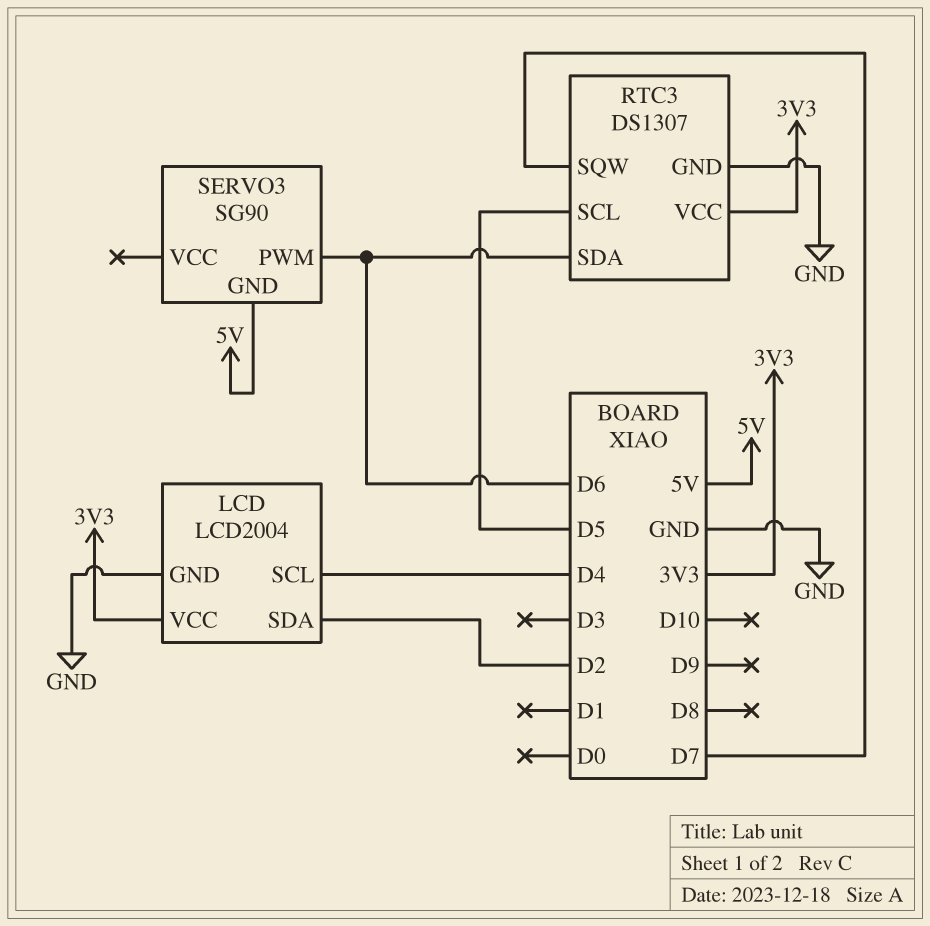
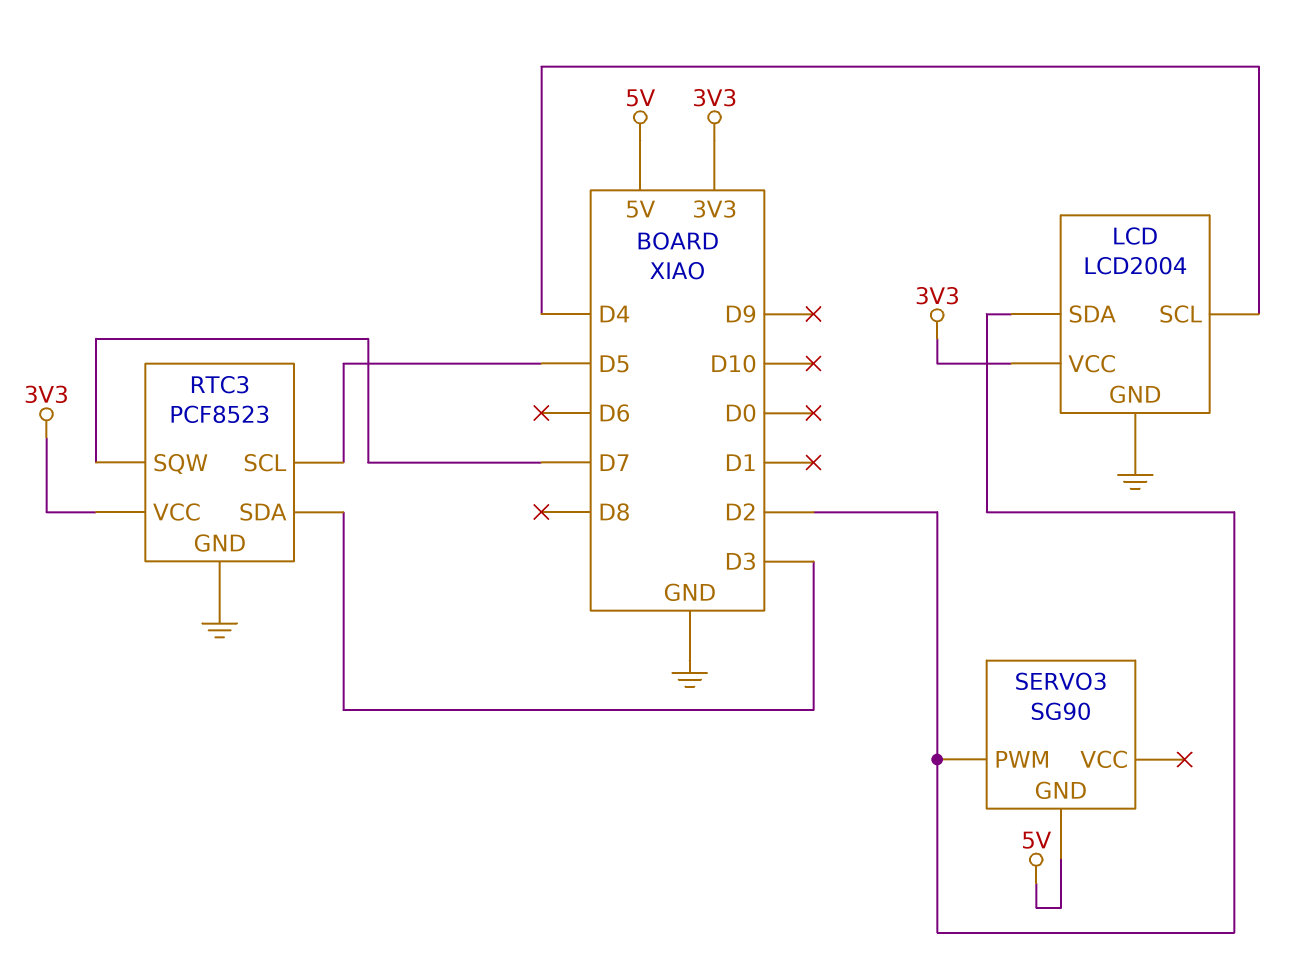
RTC3: DS1307 -> PCF8523
RTC3 pin SDA: D6 -> D3
SERVO3 pin PWM: D6 -> D2

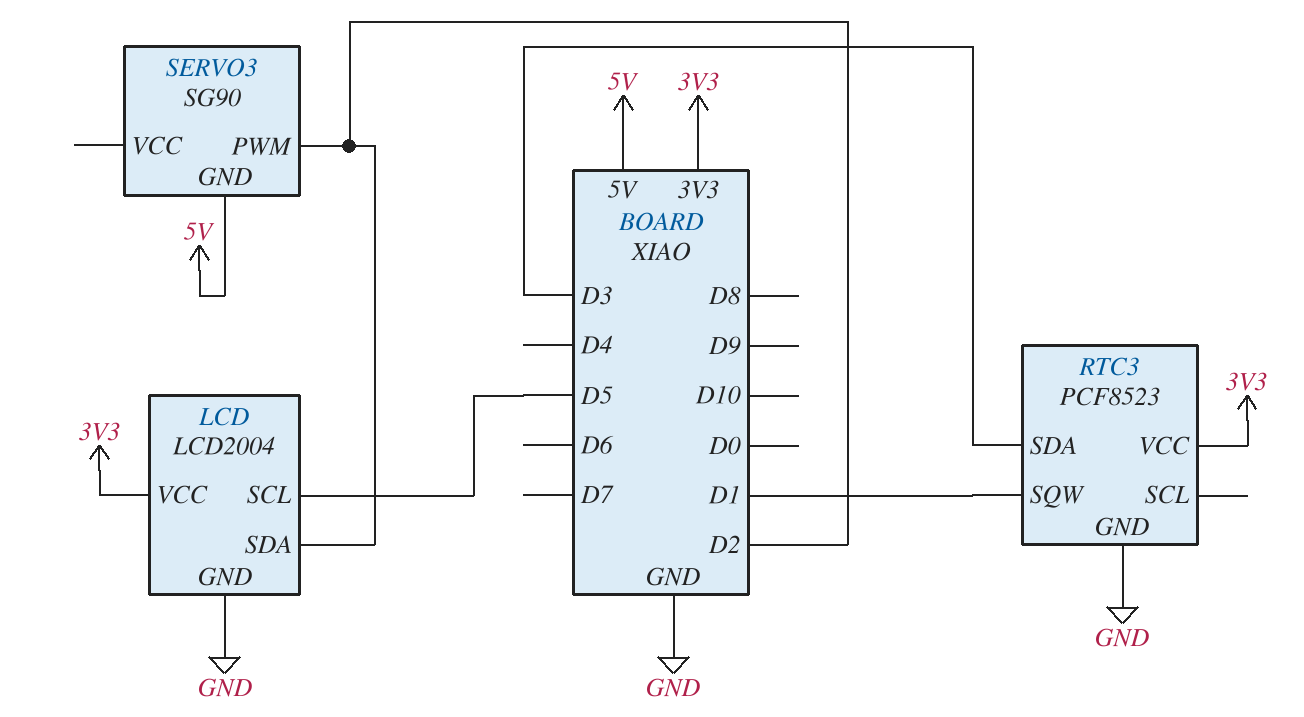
LCD pin SCL: D4 -> D5
RTC3 pin SCL: D5 -> none
RTC3 pin SQW: D7 -> D1

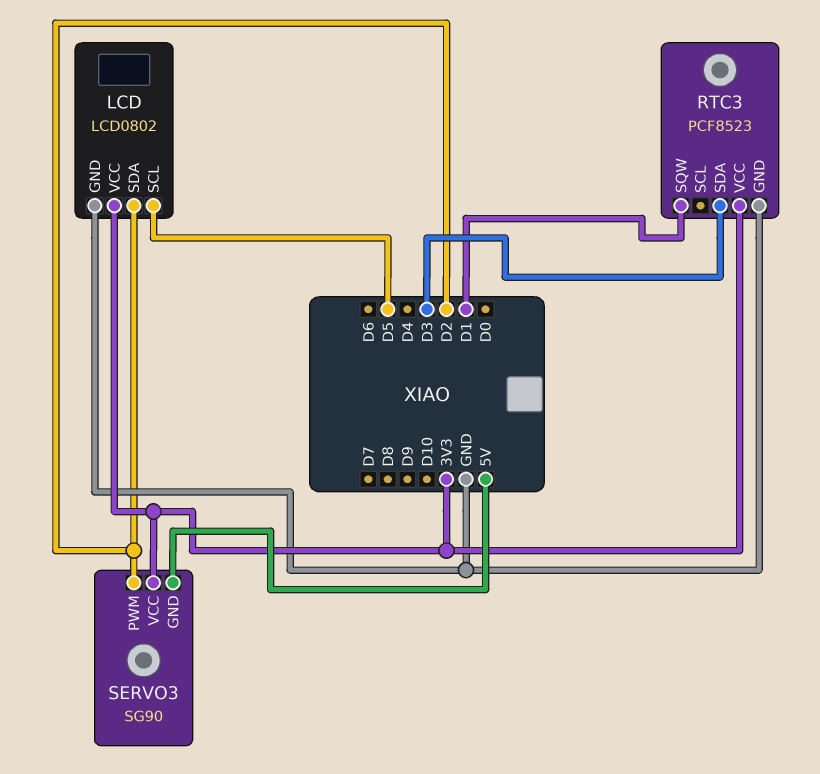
LCD: LCD2004 -> LCD0802
SERVO3 pin VCC: none -> 3V3

